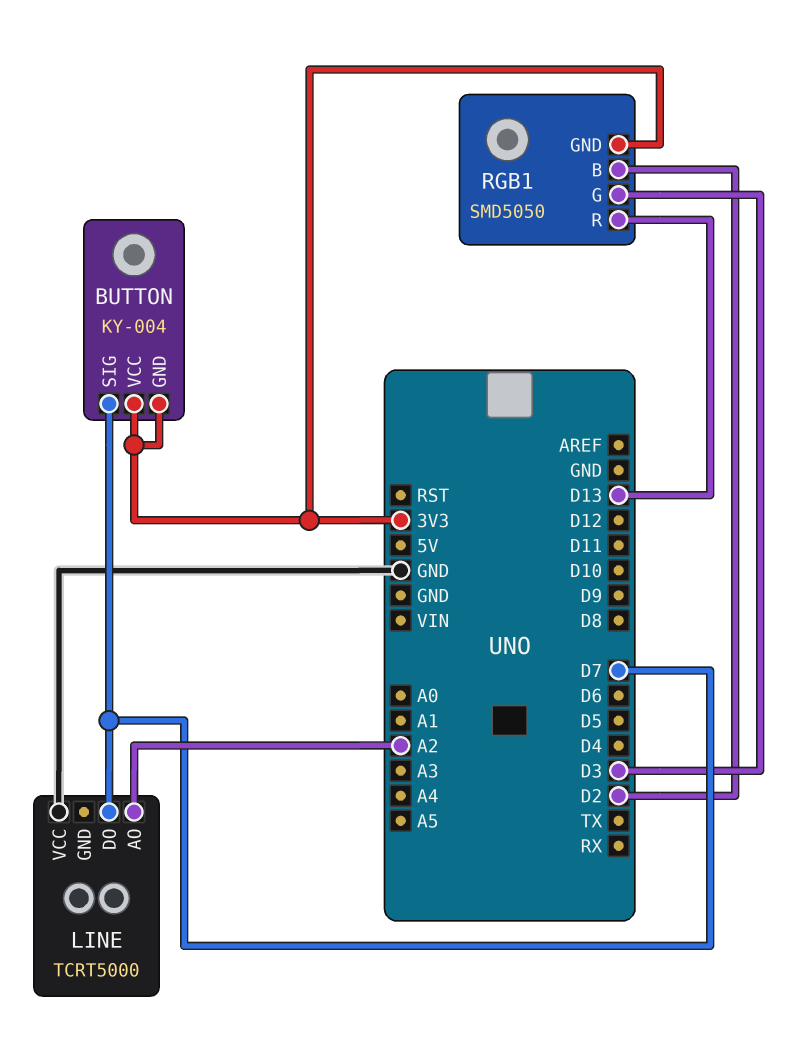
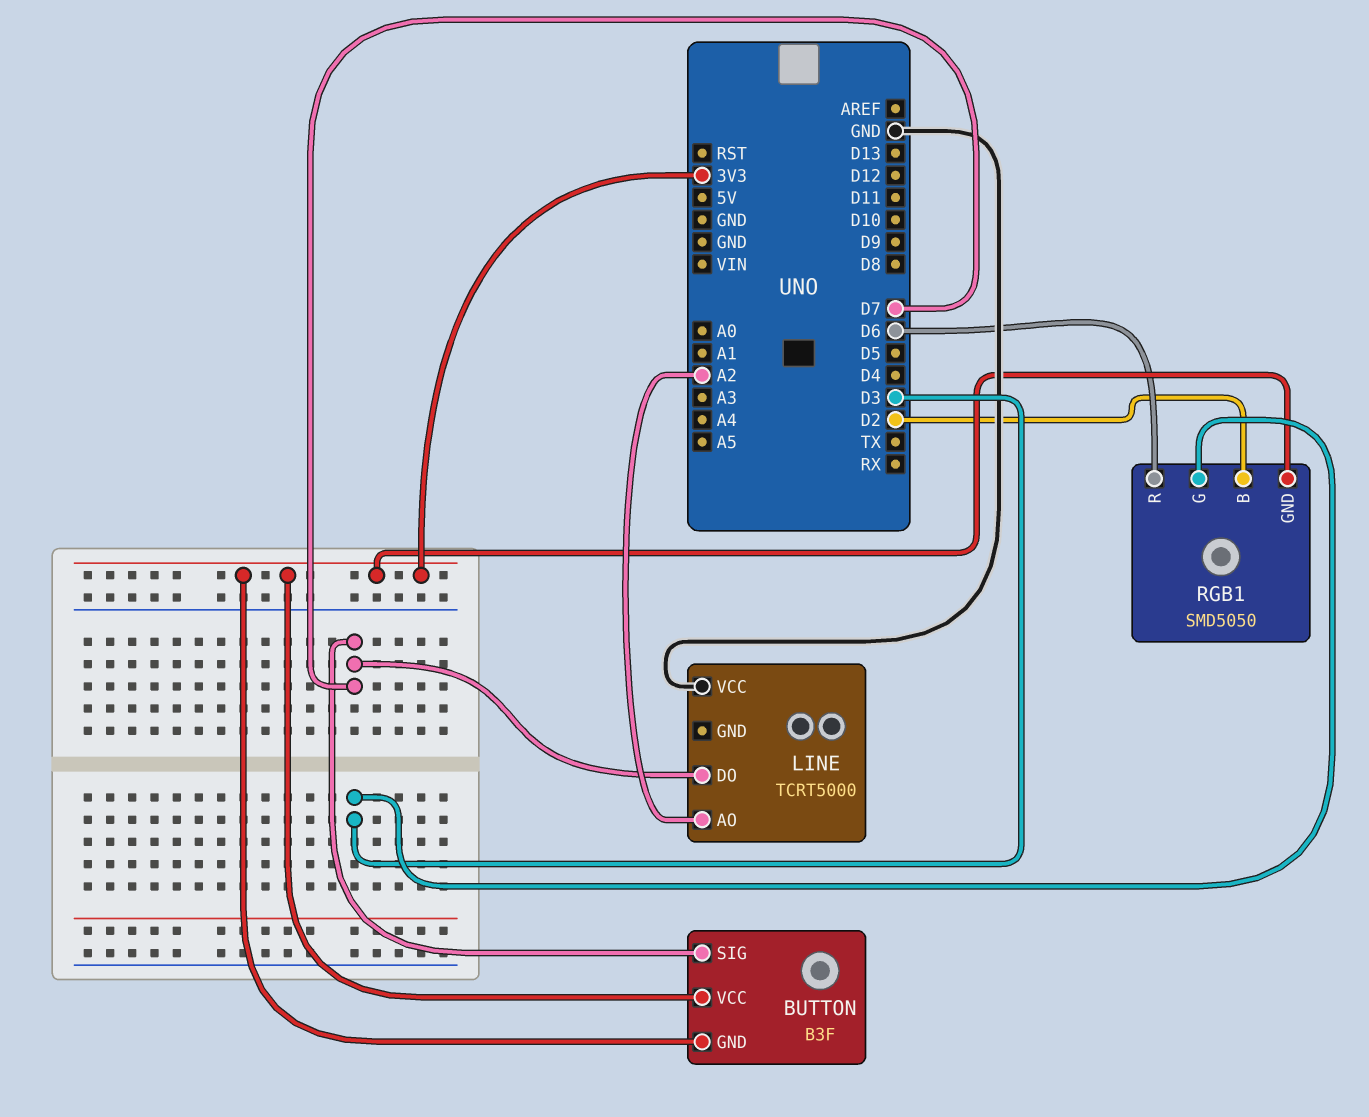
BUTTON: KY-004 -> B3F
RGB1 pin R: D13 -> D6

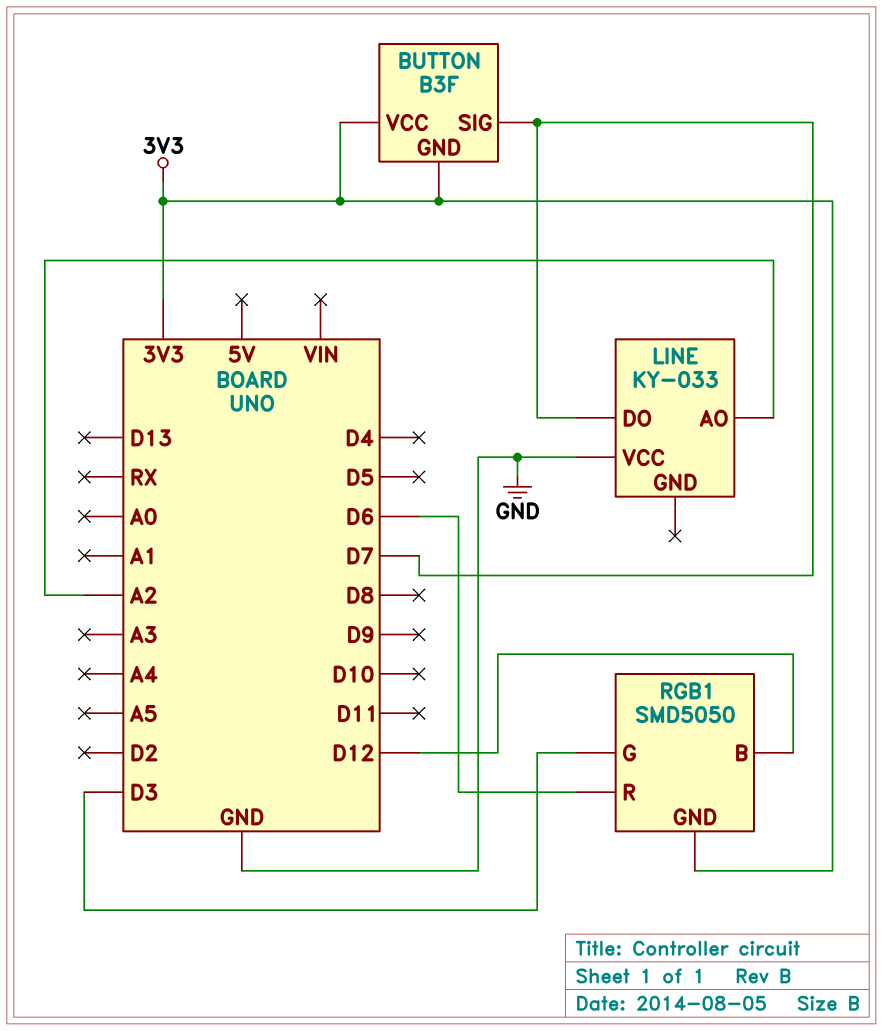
LINE: TCRT5000 -> KY-033
RGB1 pin B: D2 -> D12

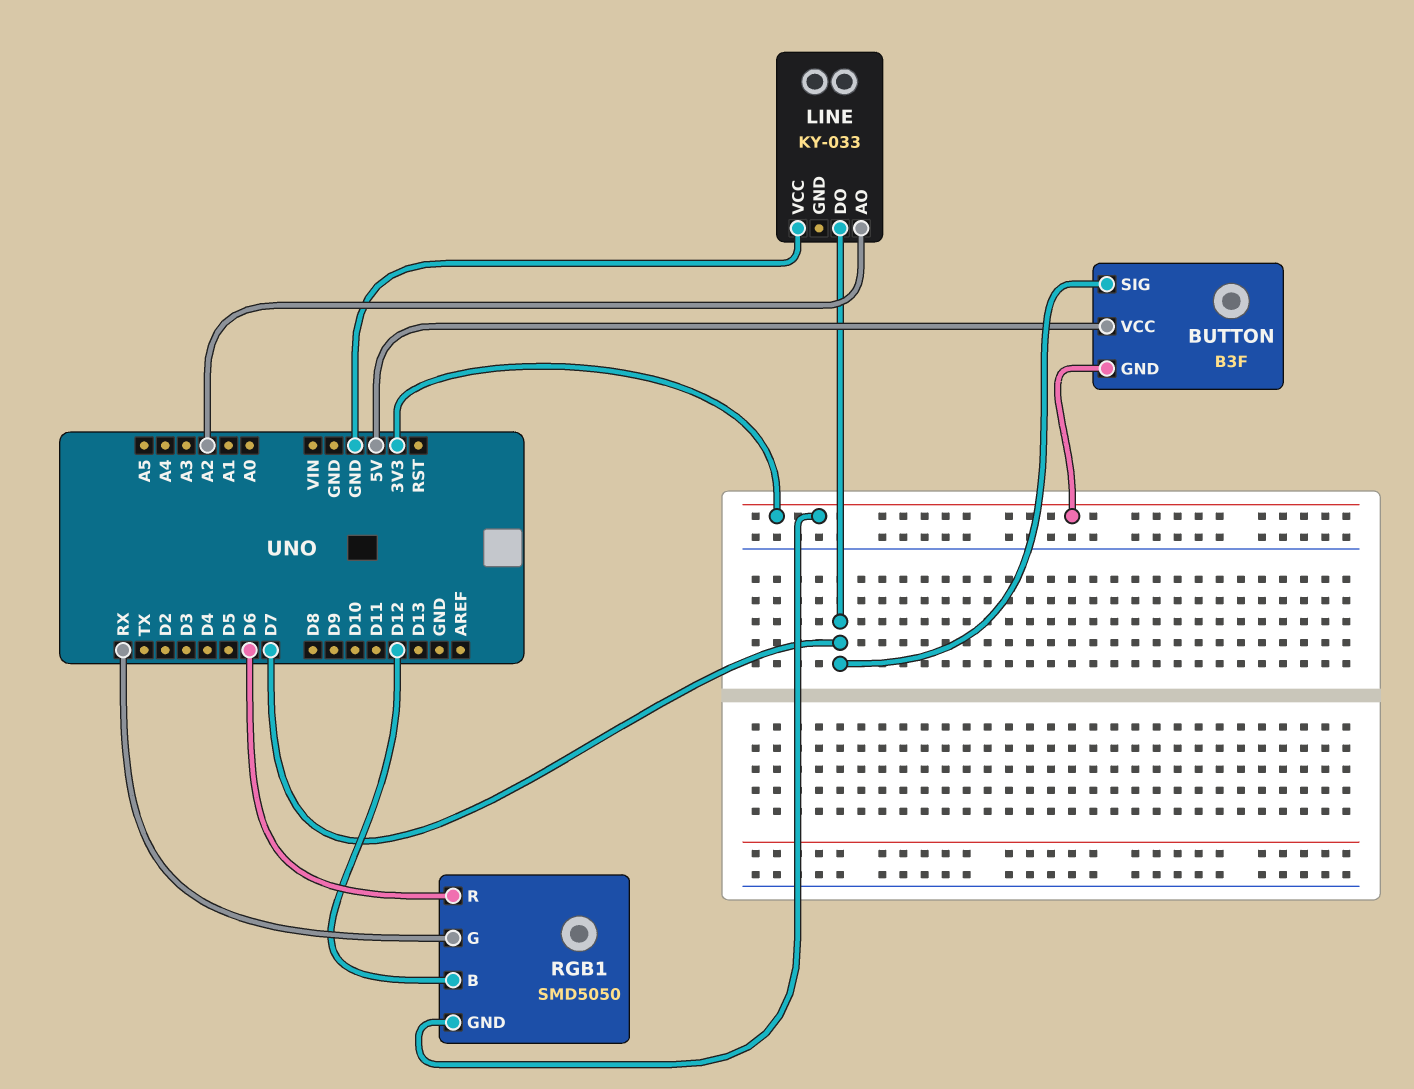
BUTTON pin VCC: 3V3 -> 5V
RGB1 pin G: D3 -> RX

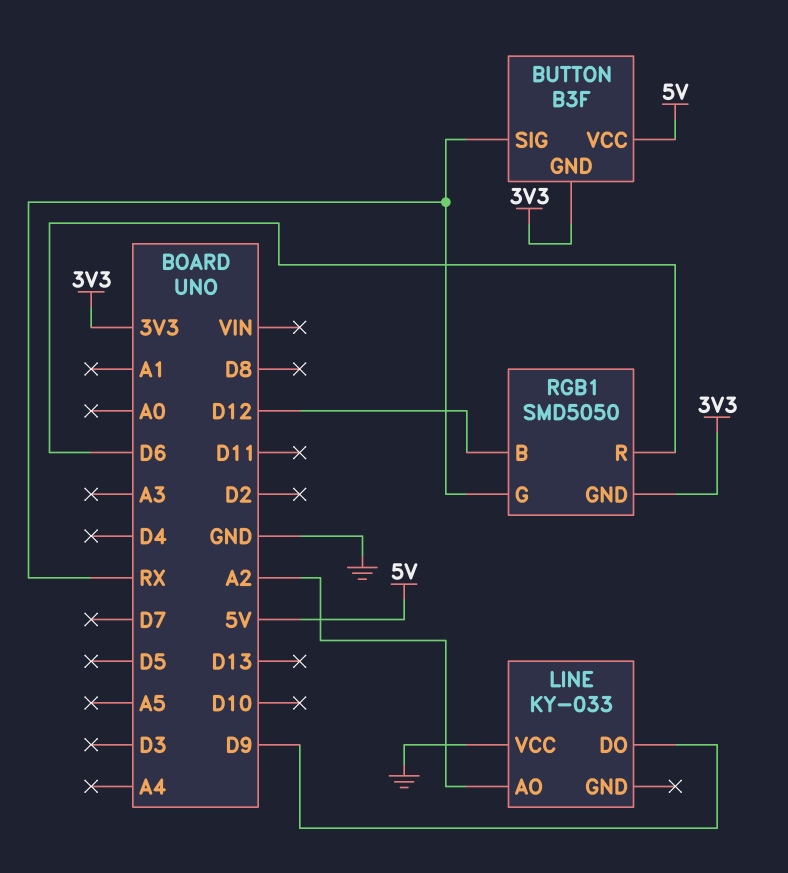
BUTTON pin SIG: D7 -> RX
LINE pin DO: D7 -> D9

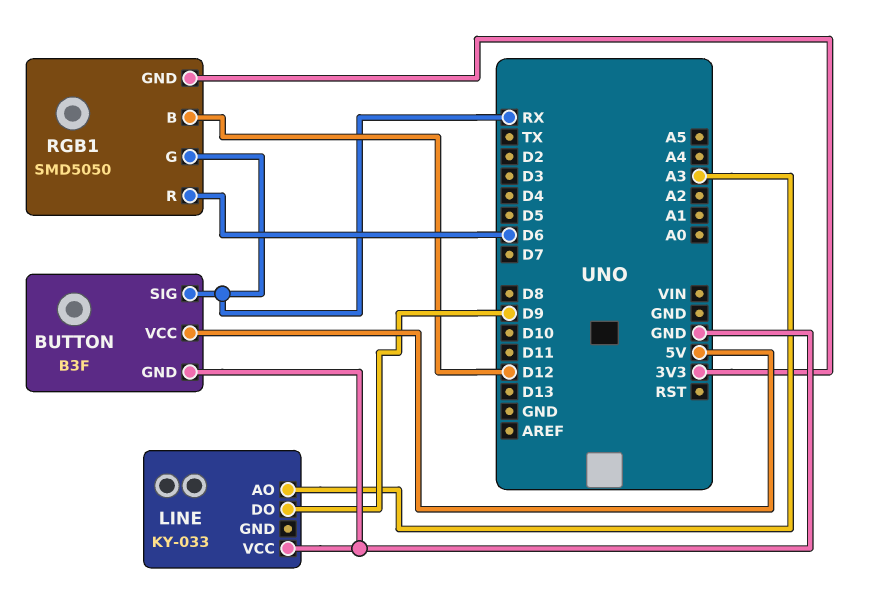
BUTTON pin GND: 3V3 -> GND
LINE pin AO: A2 -> A3

